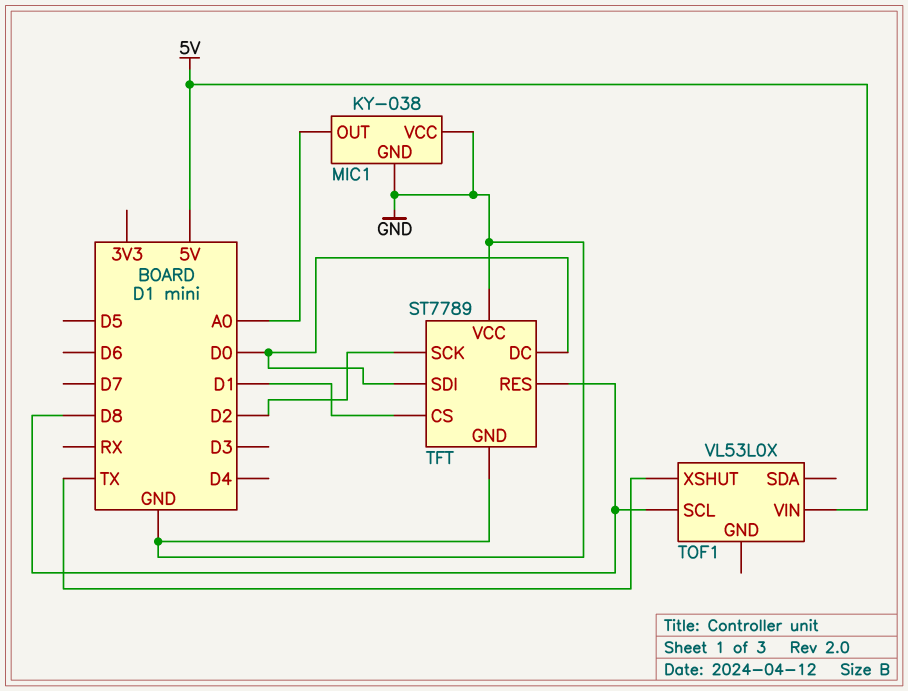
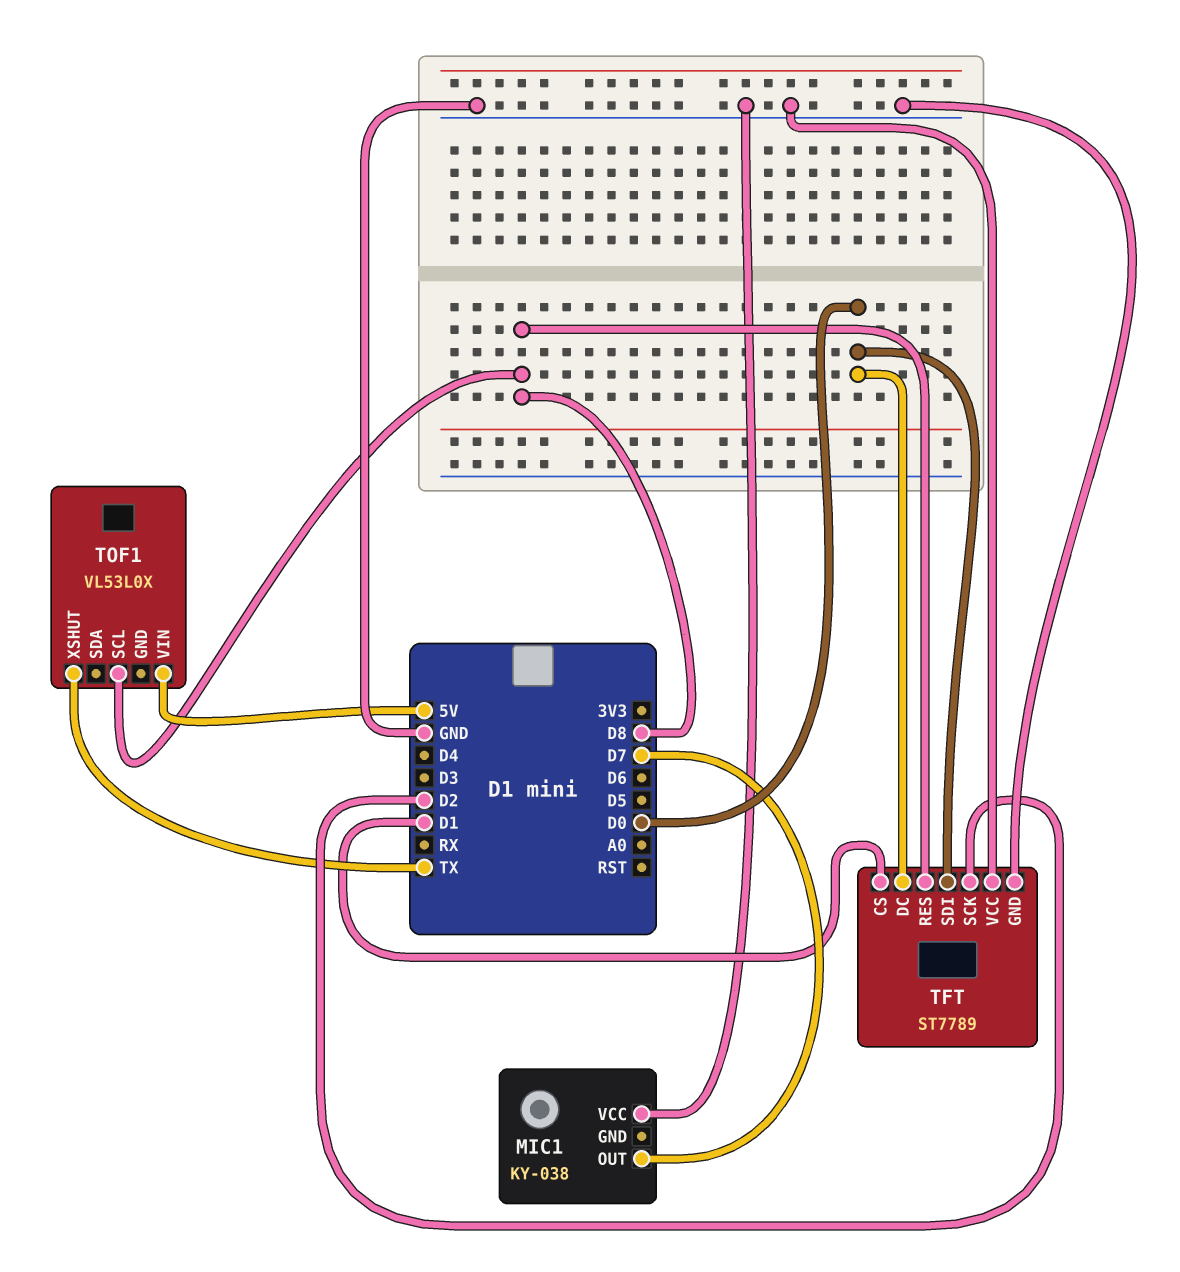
MIC1 pin GND: GND -> none
MIC1 pin OUT: A0 -> D7

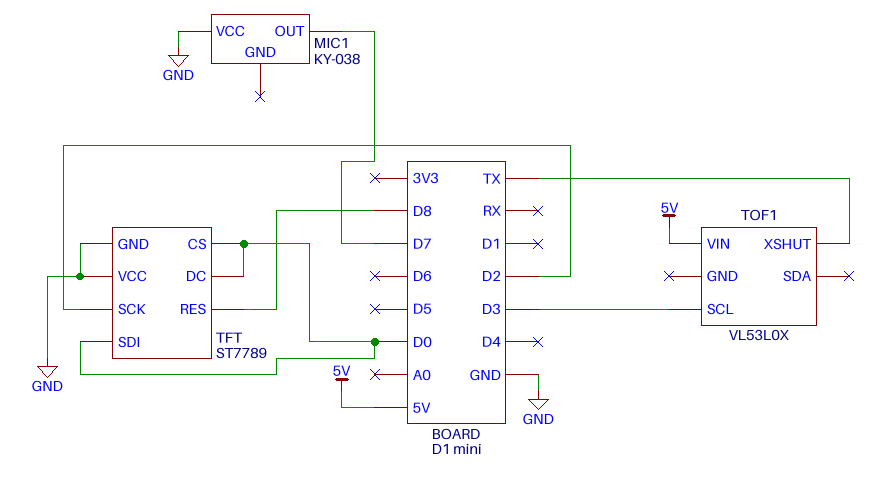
TFT pin CS: D1 -> D0
TOF1 pin SCL: D8 -> D3

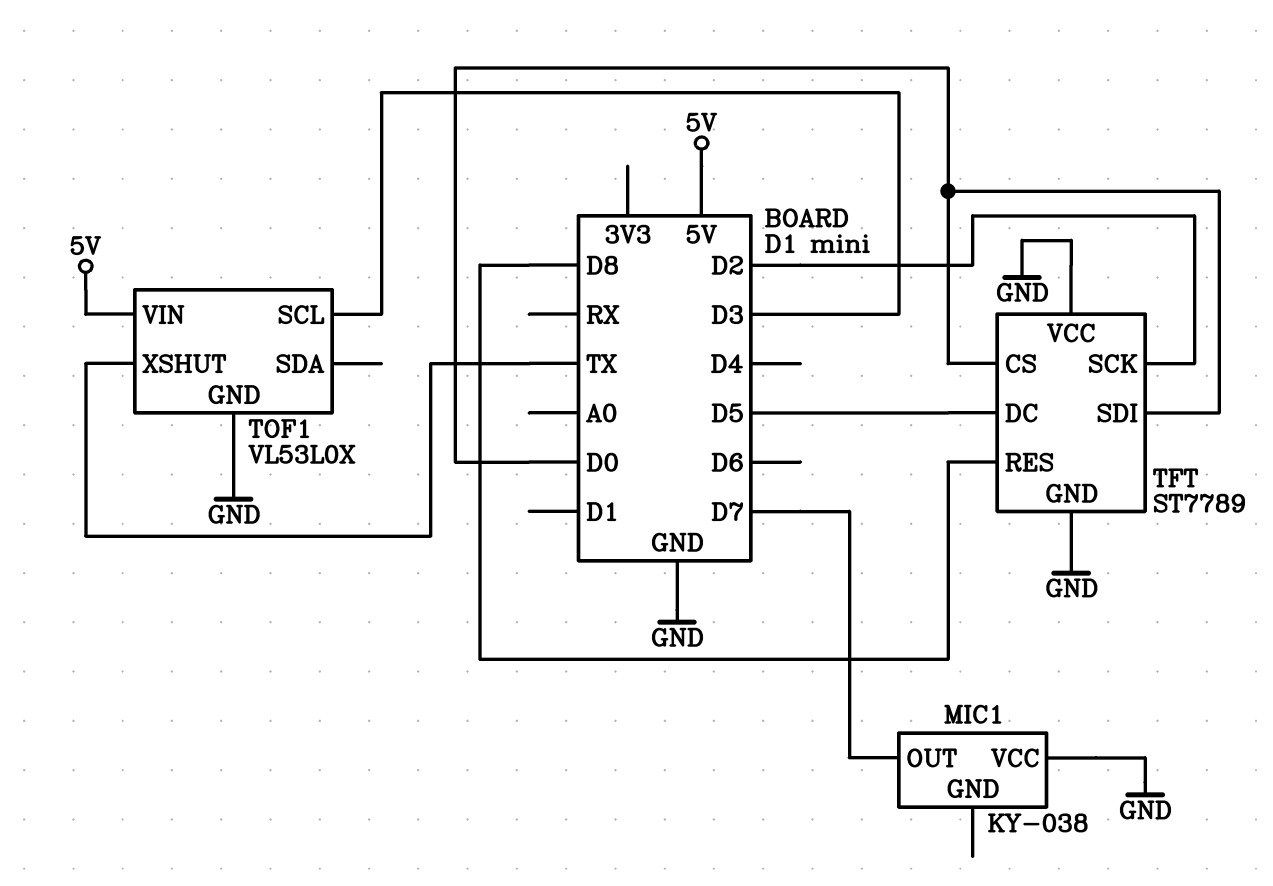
TFT pin DC: D0 -> D5
TOF1 pin GND: none -> GND

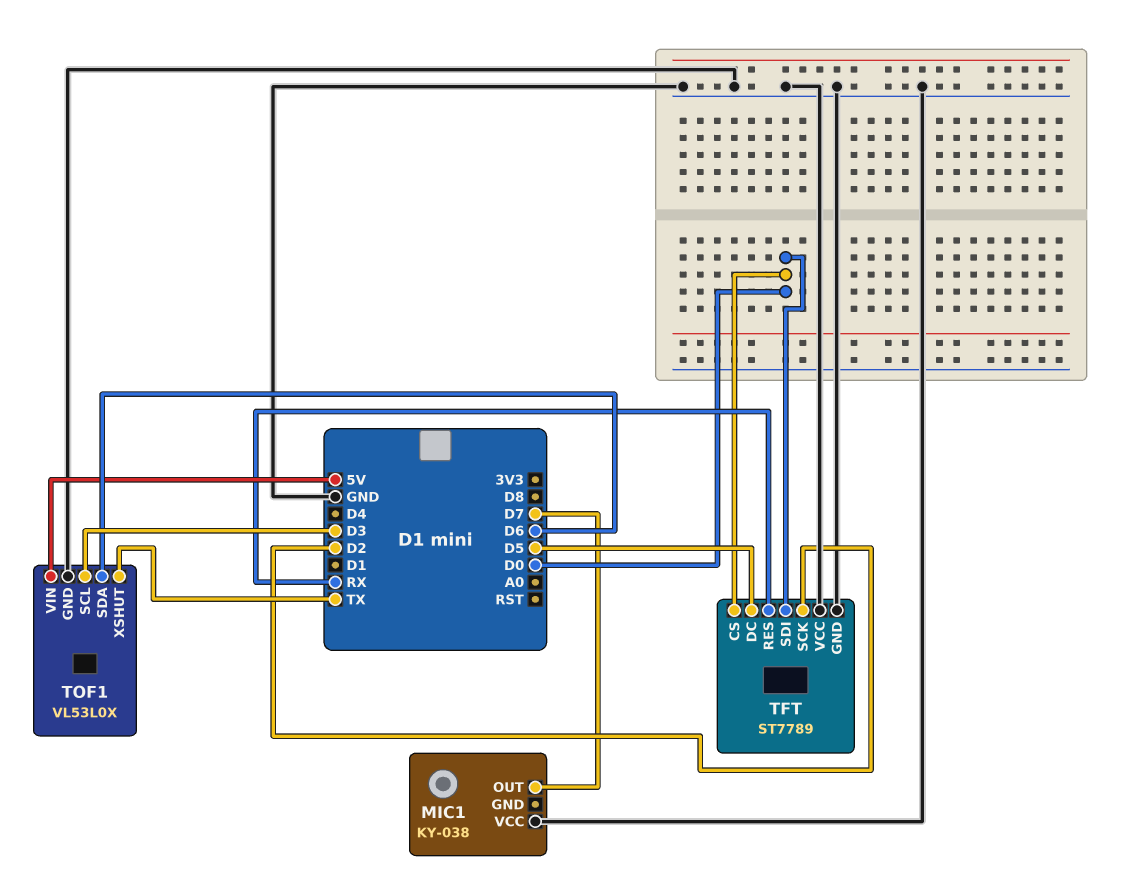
TFT pin RES: D8 -> RX
TOF1 pin SDA: none -> D6

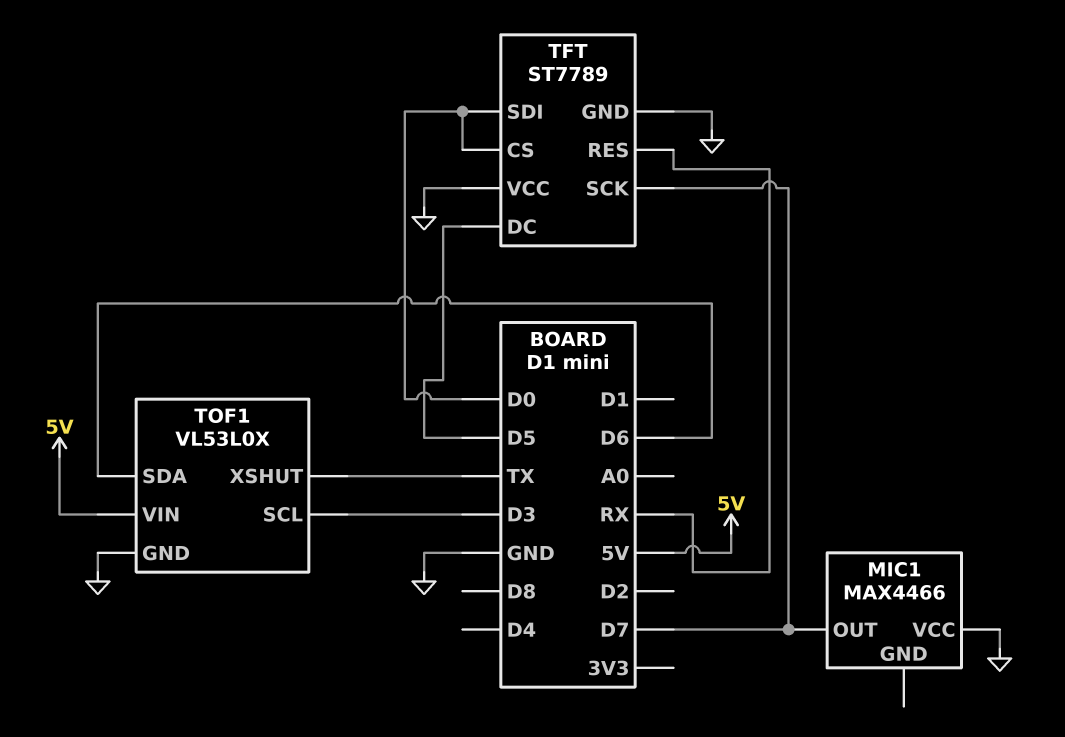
MIC1: KY-038 -> MAX4466
TFT pin SCK: D2 -> D7

